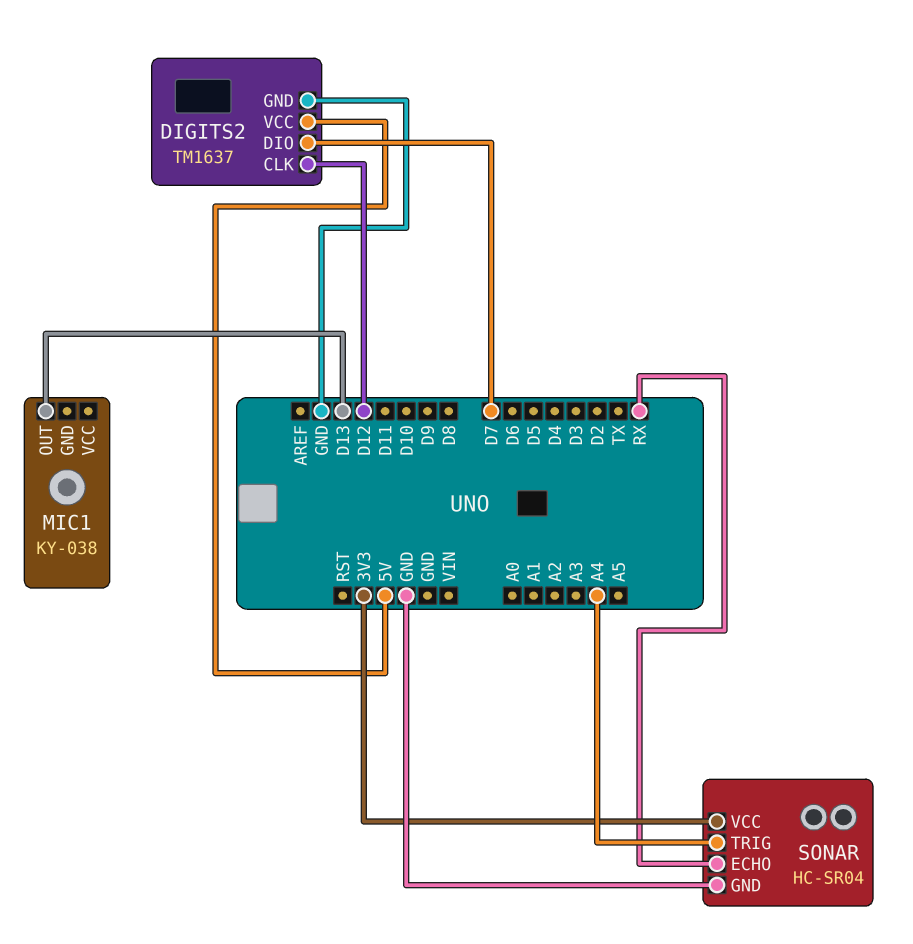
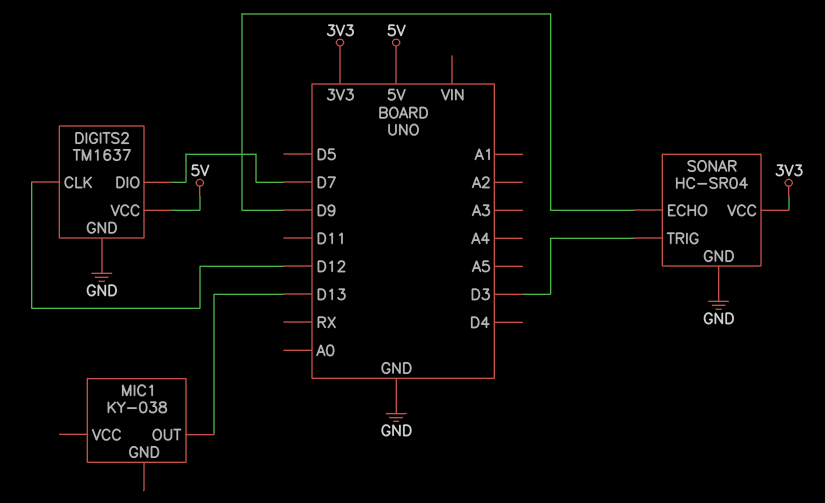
SONAR pin ECHO: RX -> D9
SONAR pin TRIG: A4 -> D3

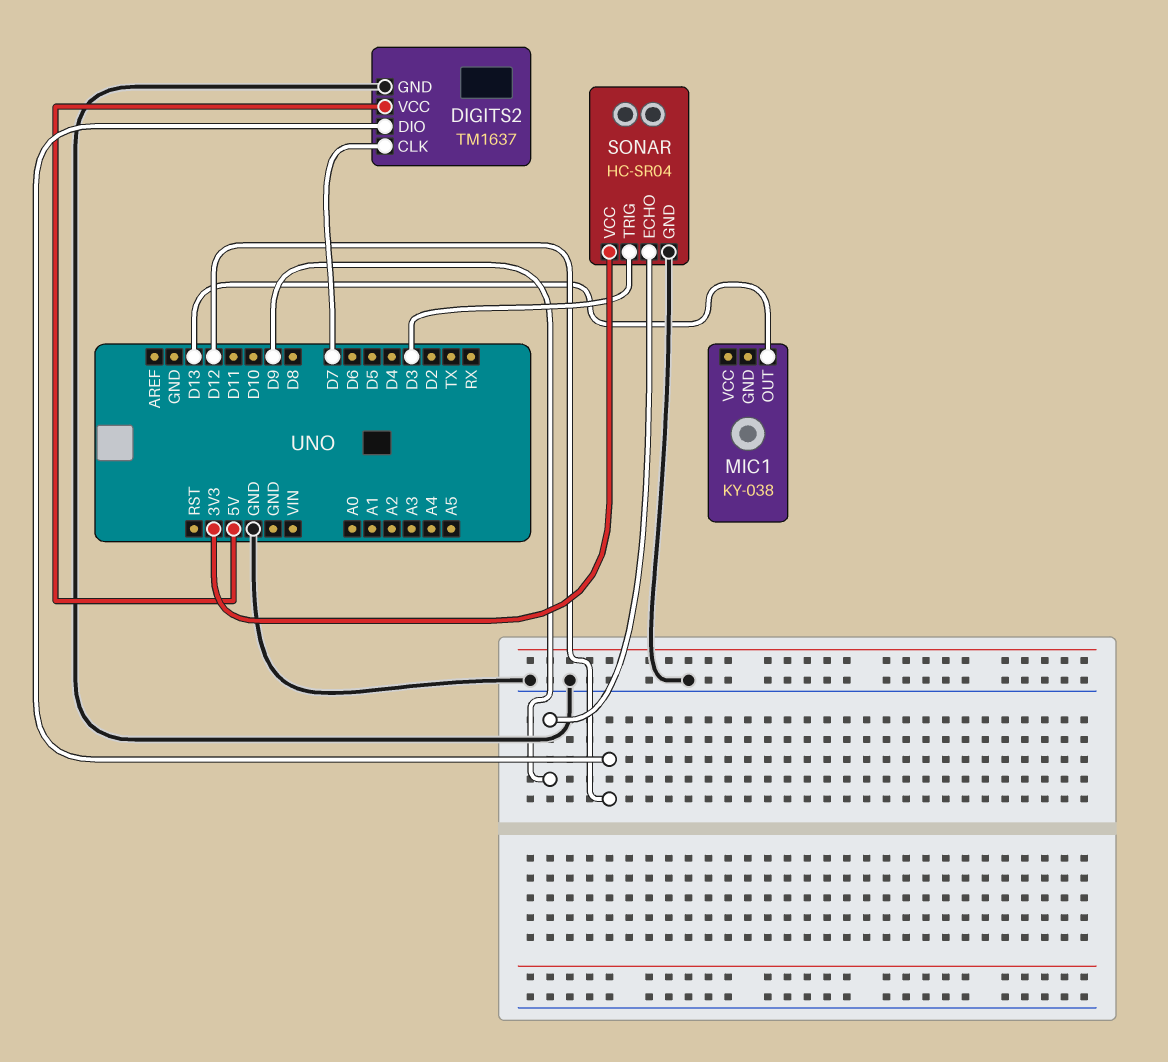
DIGITS2 pin CLK: D12 -> D7
DIGITS2 pin DIO: D7 -> D12

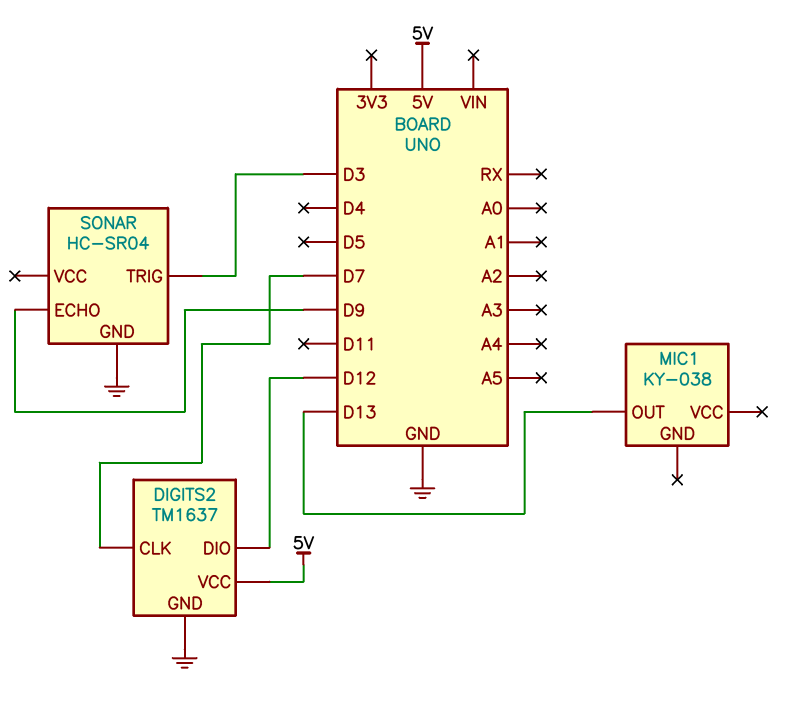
SONAR pin VCC: 3V3 -> none

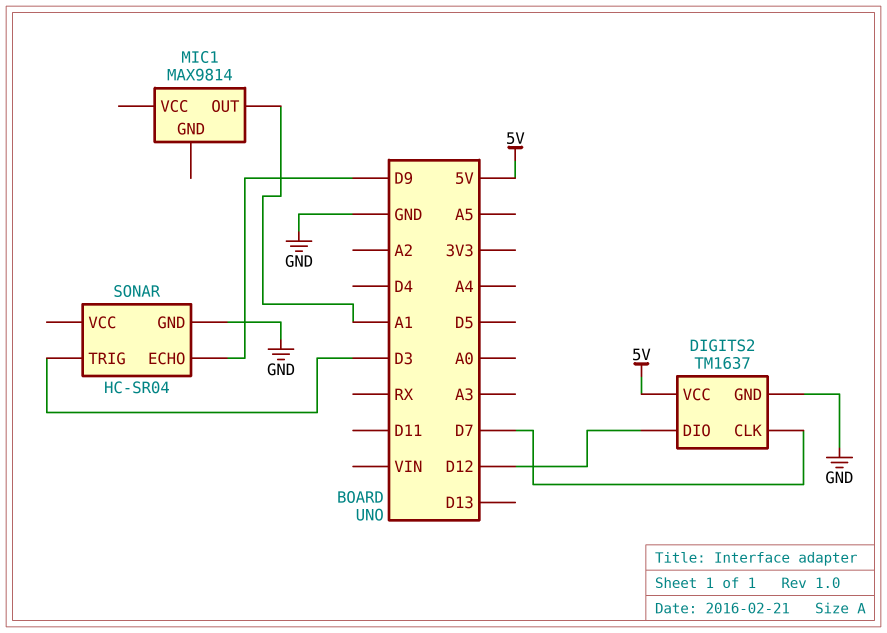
MIC1: KY-038 -> MAX9814
MIC1 pin OUT: D13 -> A1

